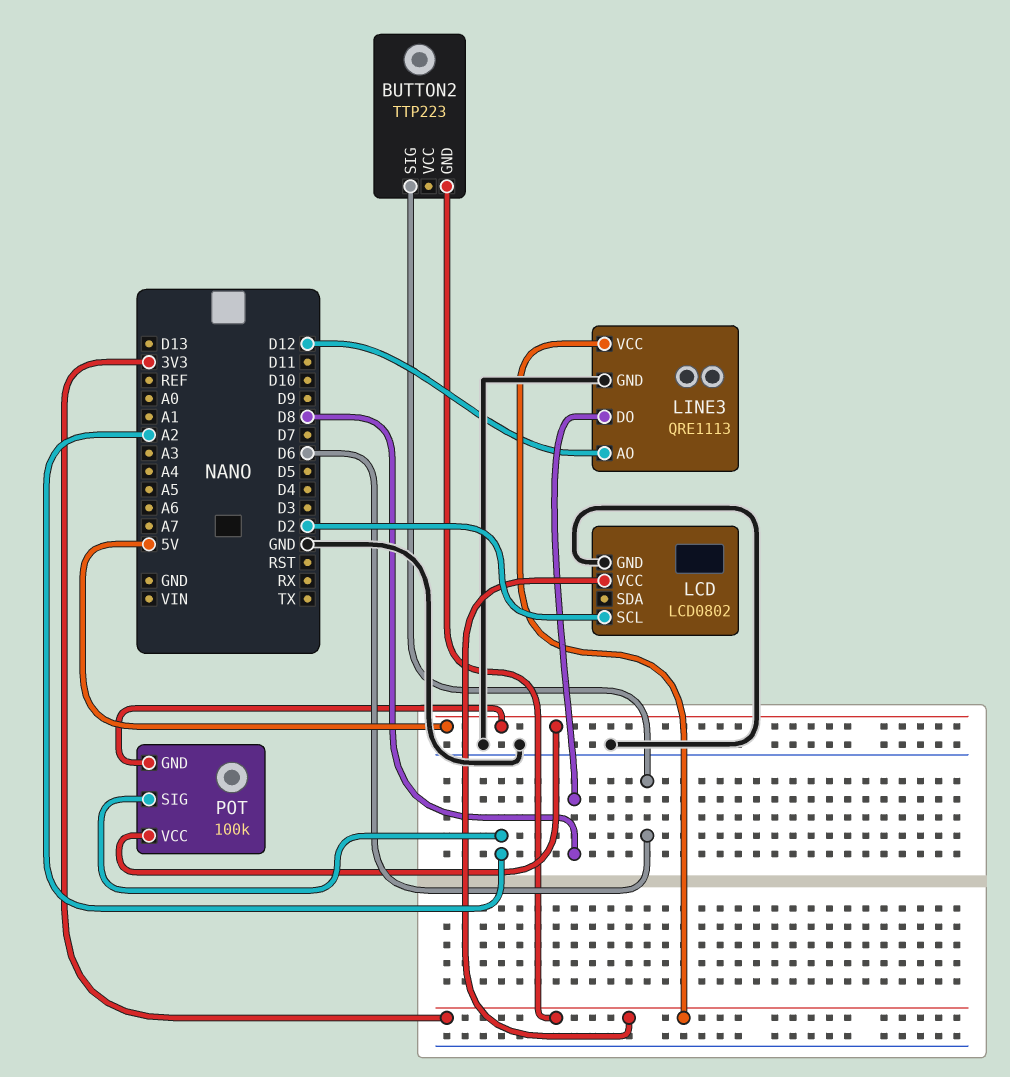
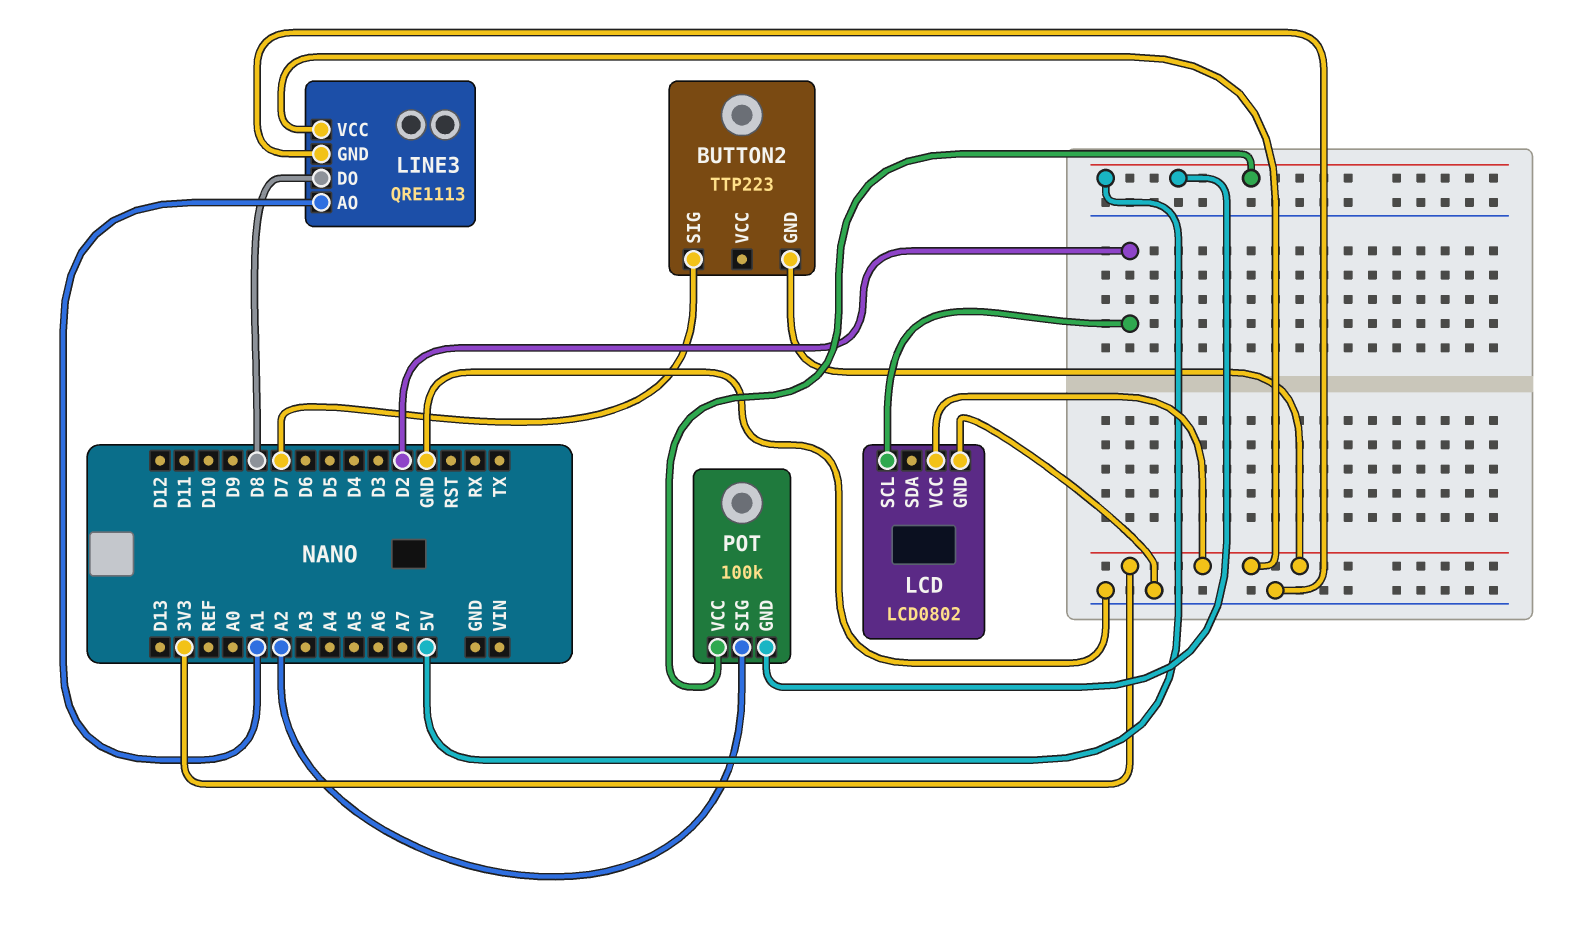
BUTTON2 pin SIG: D6 -> D7
LINE3 pin AO: D12 -> A1

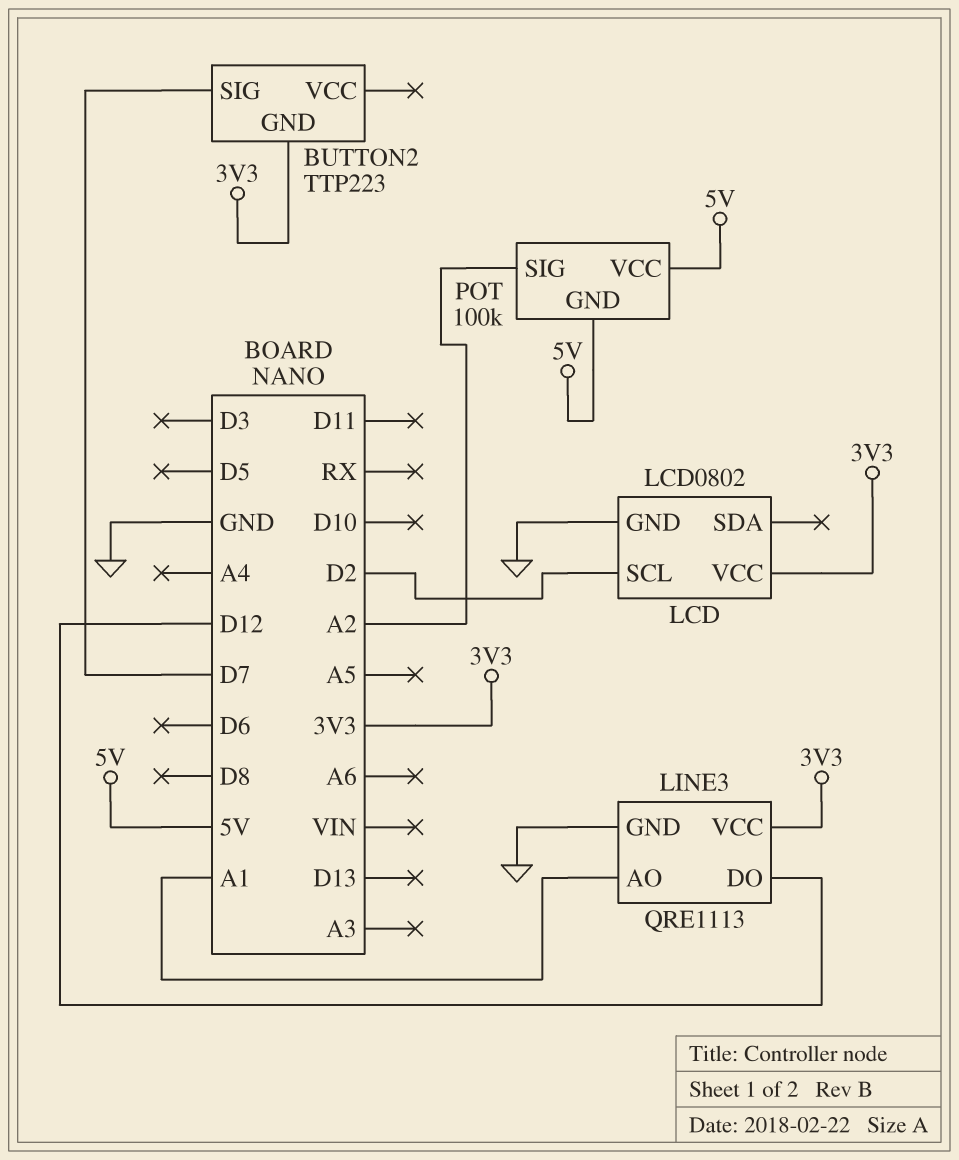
LINE3 pin DO: D8 -> D12

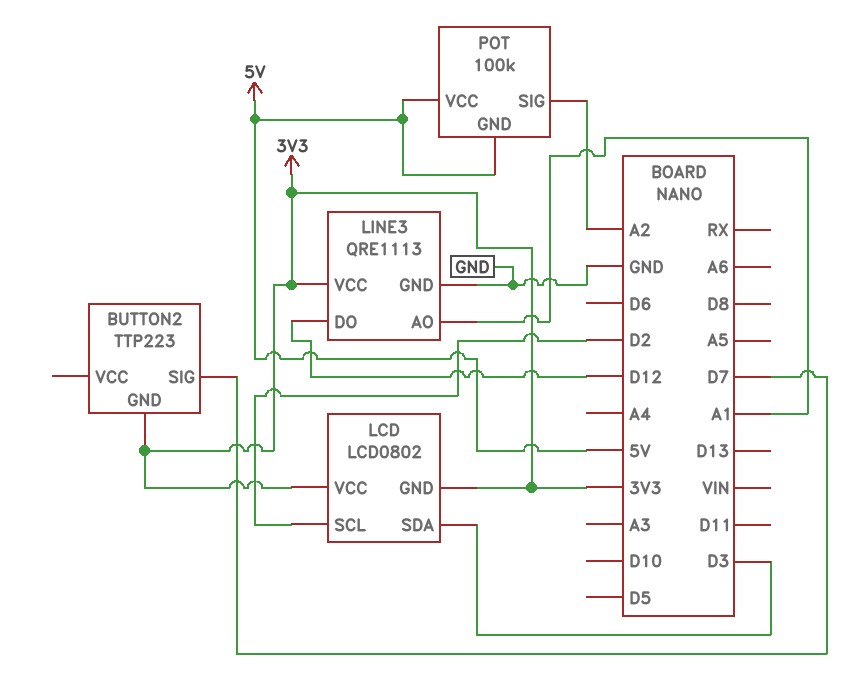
LCD pin GND: GND -> 3V3
LCD pin SDA: none -> D3

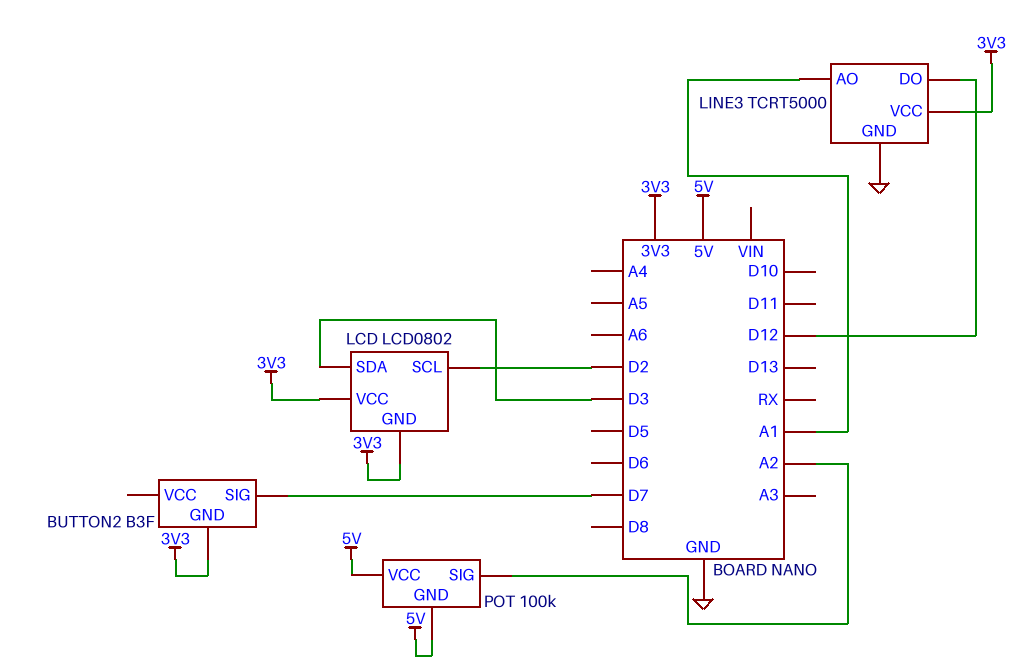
BUTTON2: TTP223 -> B3F
LINE3: QRE1113 -> TCRT5000

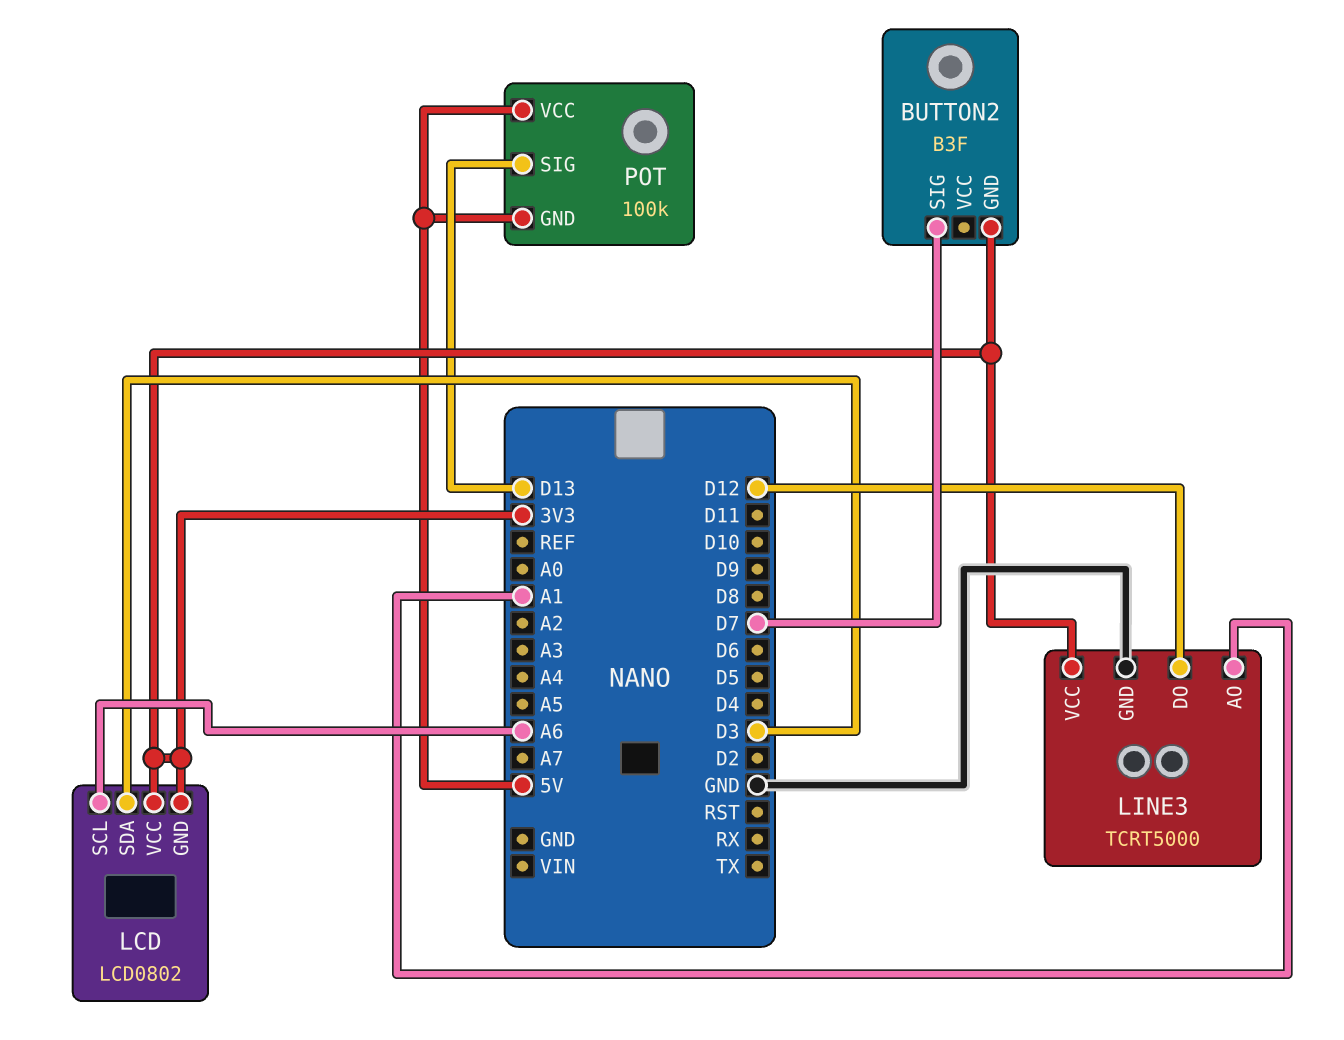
LCD pin SCL: D2 -> A6
POT pin SIG: A2 -> D13

